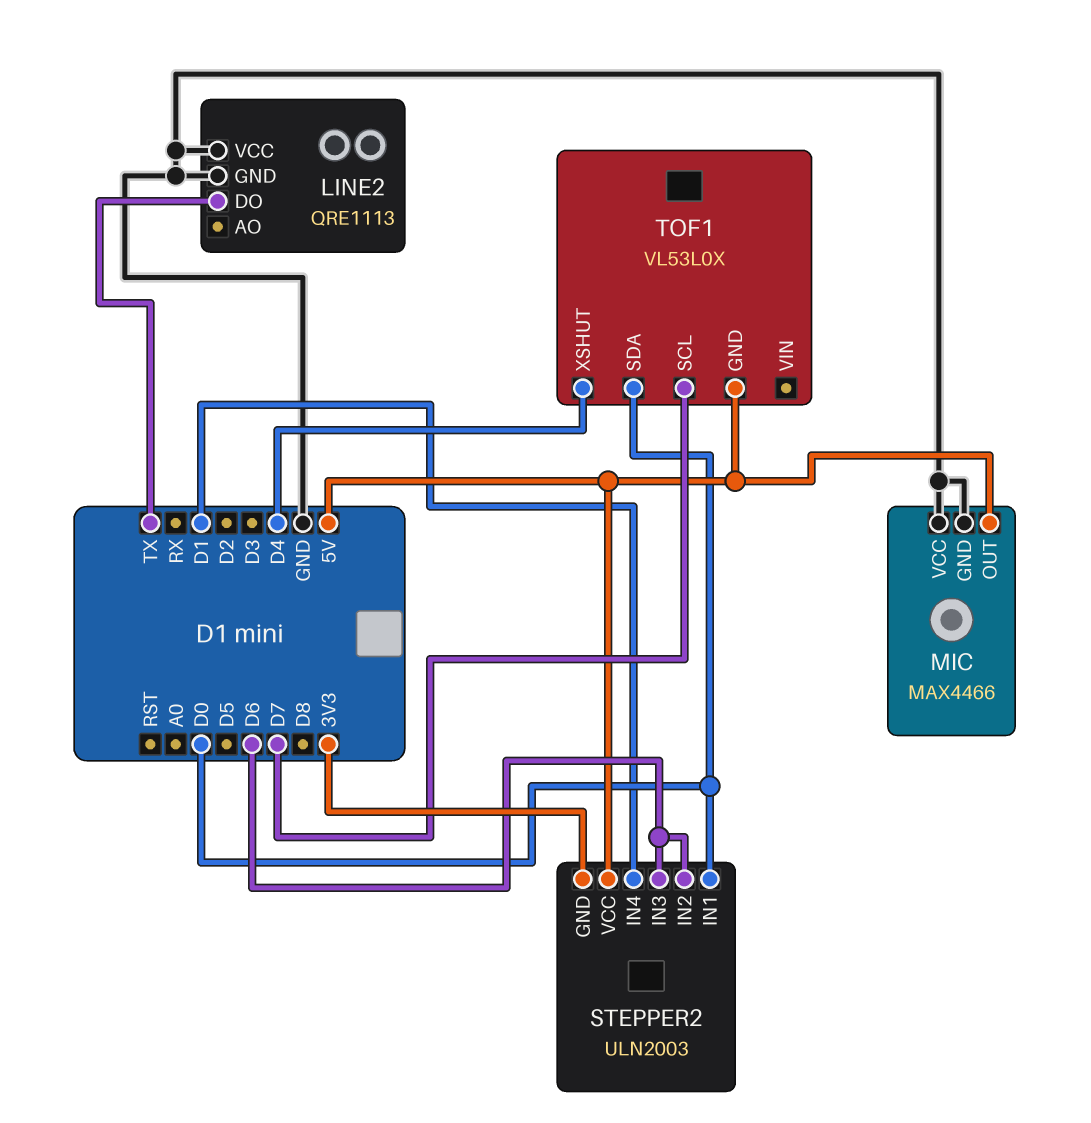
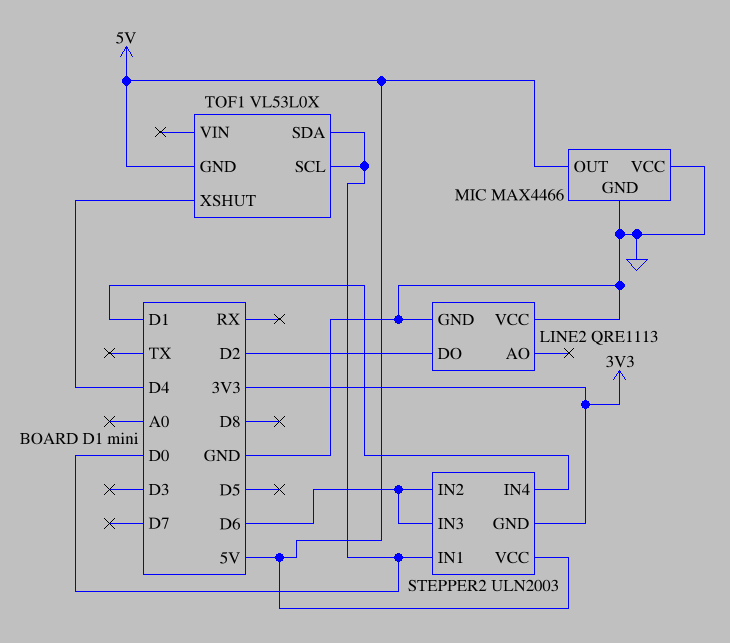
LINE2 pin DO: TX -> D2
TOF1 pin SCL: D7 -> D0

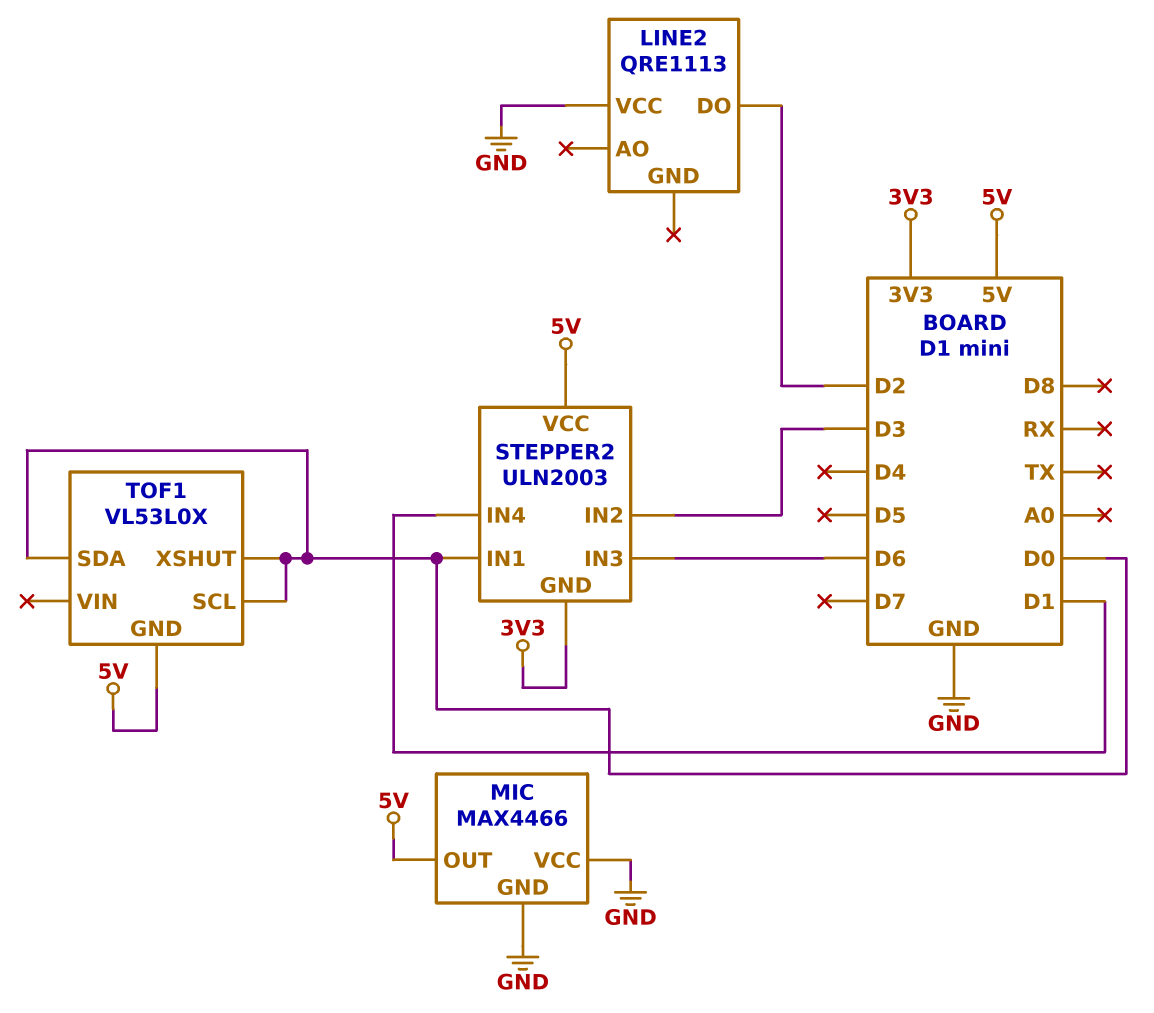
LINE2 pin GND: GND -> none
STEPPER2 pin IN2: D6 -> D3
TOF1 pin XSHUT: D4 -> D0

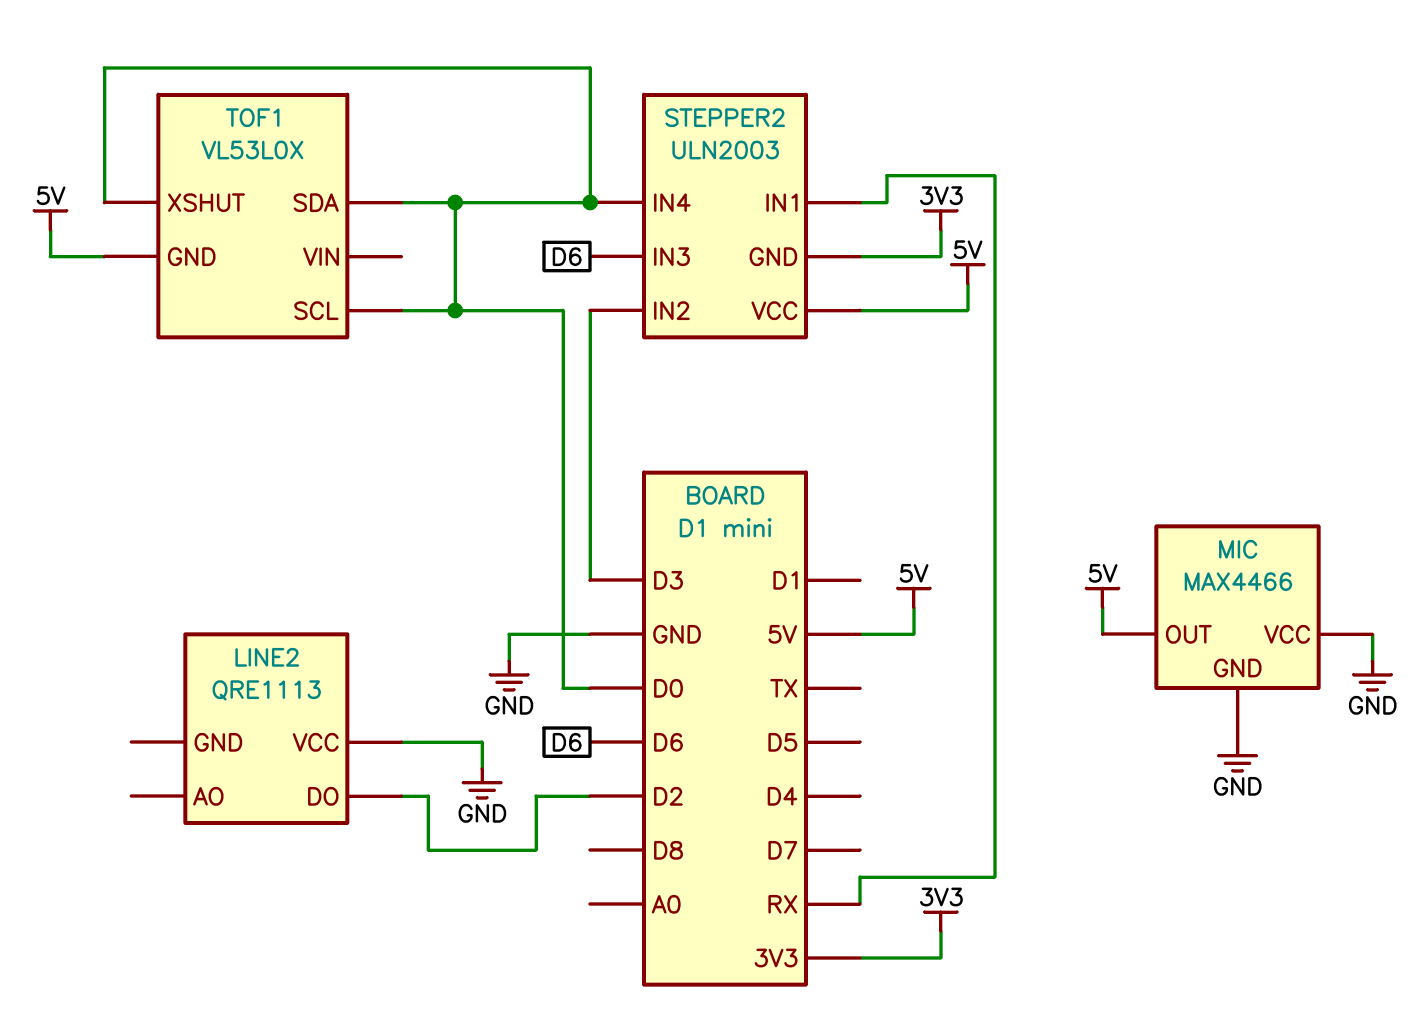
STEPPER2 pin IN1: D0 -> RX
STEPPER2 pin IN4: D1 -> D0

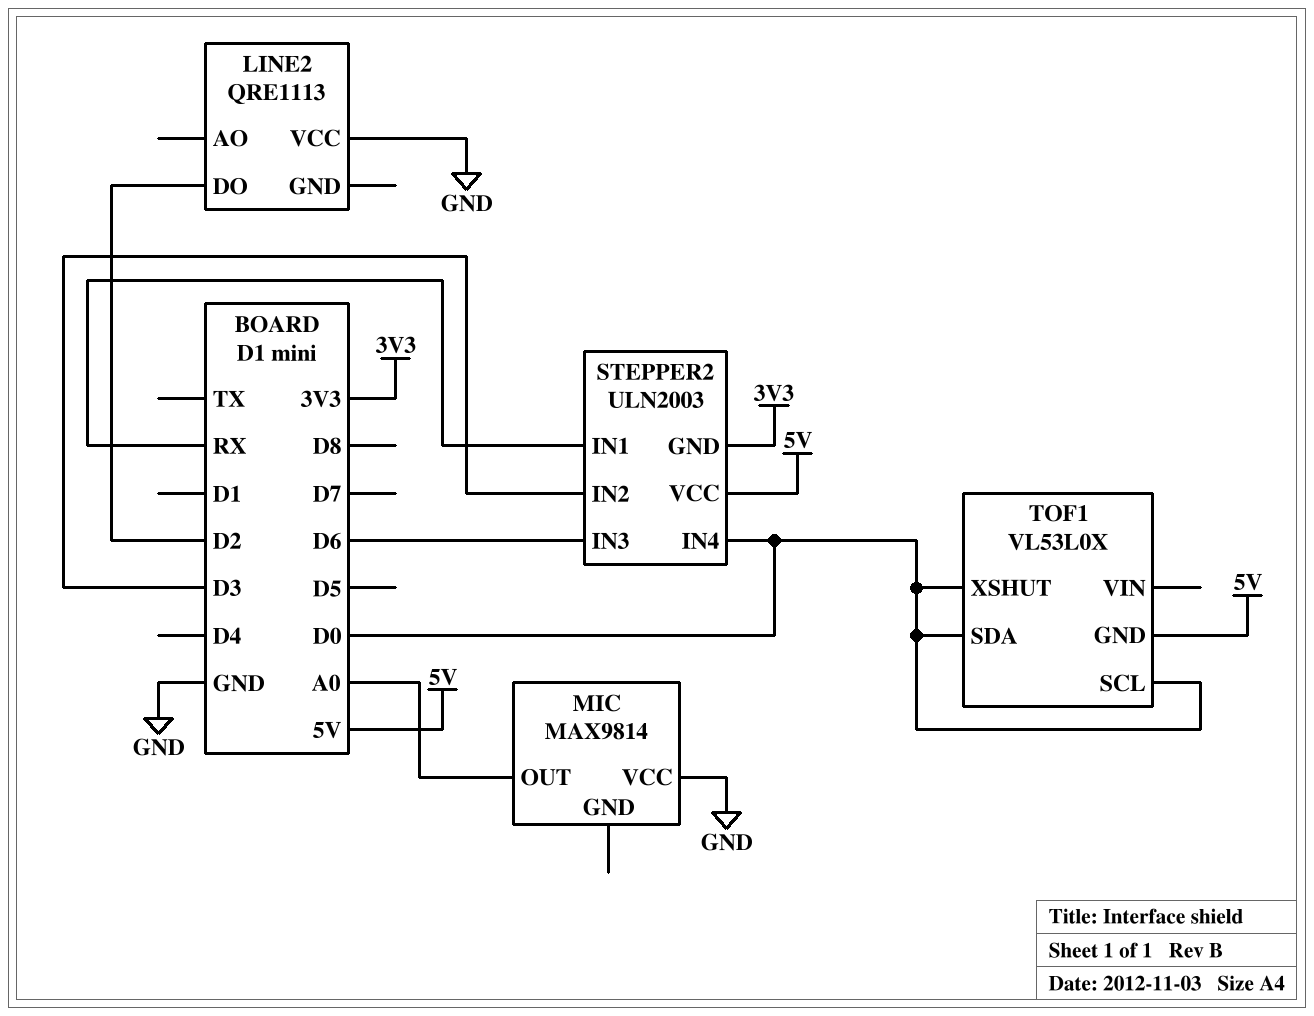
MIC: MAX4466 -> MAX9814
MIC pin GND: GND -> none
MIC pin OUT: 5V -> A0

